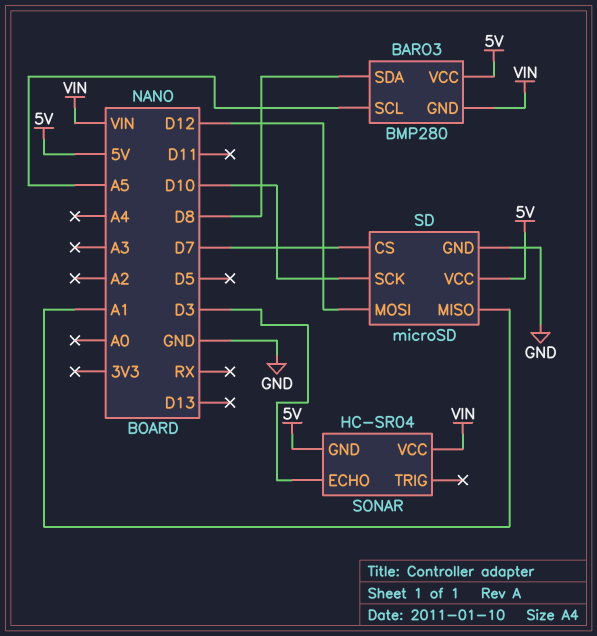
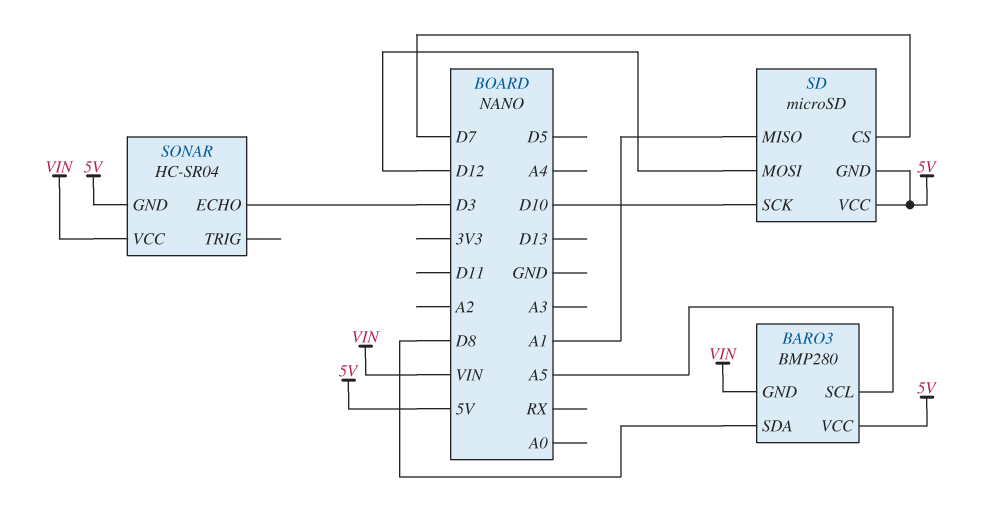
SD pin GND: GND -> 5V

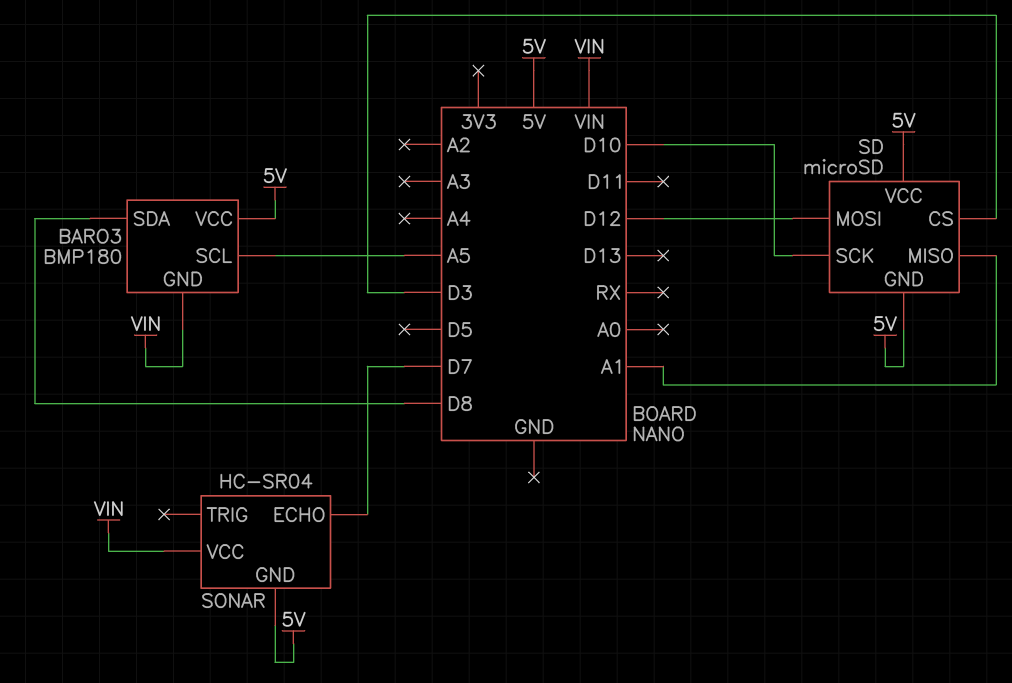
BARO3: BMP280 -> BMP180
SD pin CS: D7 -> D3
SONAR pin ECHO: D3 -> D7

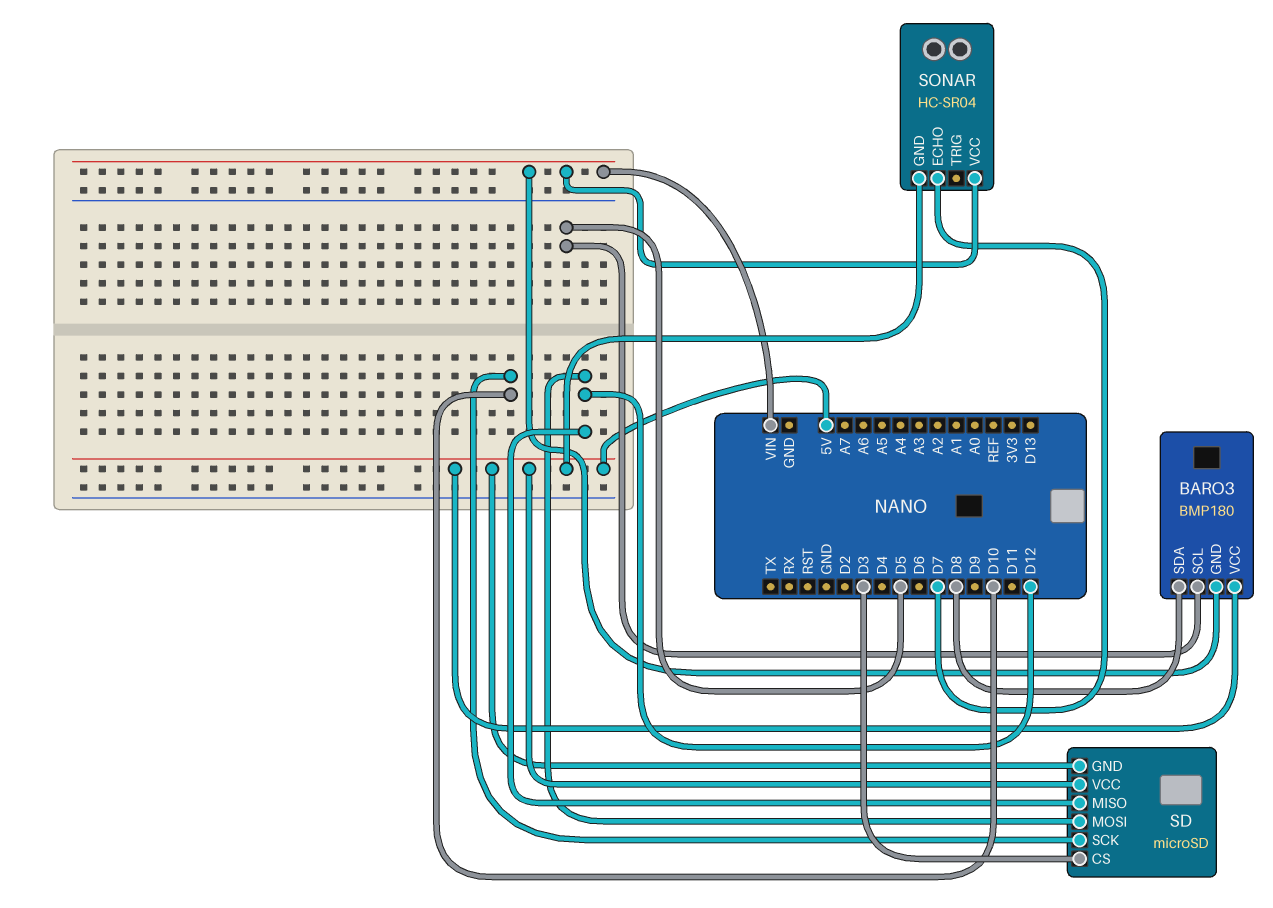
BARO3 pin SCL: A5 -> D5
SD pin MISO: A1 -> D12

